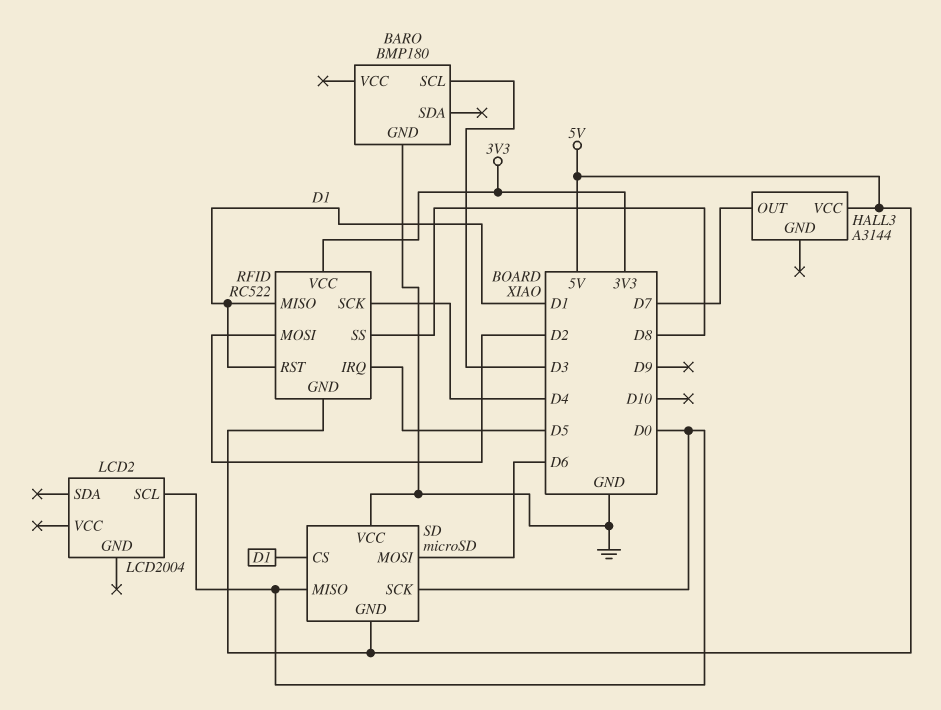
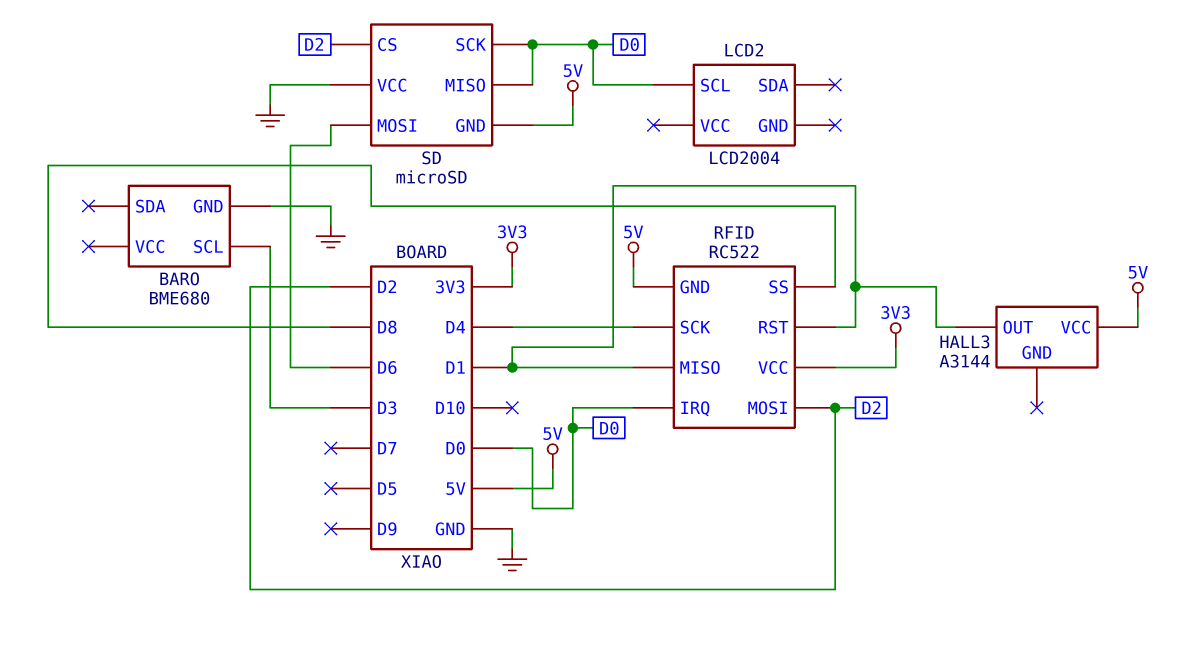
BARO: BMP180 -> BME680
HALL3 pin OUT: D7 -> D1
RFID pin IRQ: D5 -> D0
SD pin CS: D1 -> D2

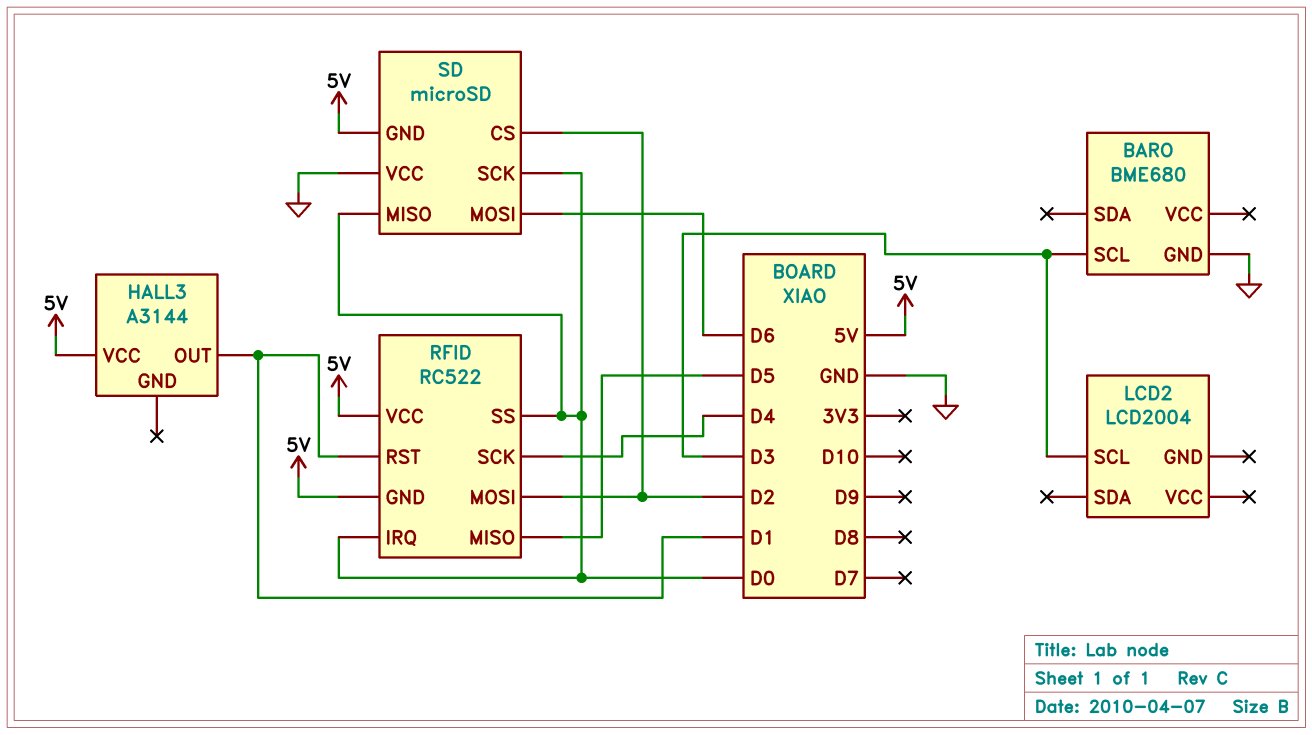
LCD2 pin SCL: D0 -> D3
RFID pin MISO: D1 -> D5
RFID pin SS: D8 -> D0
RFID pin VCC: 3V3 -> 5V

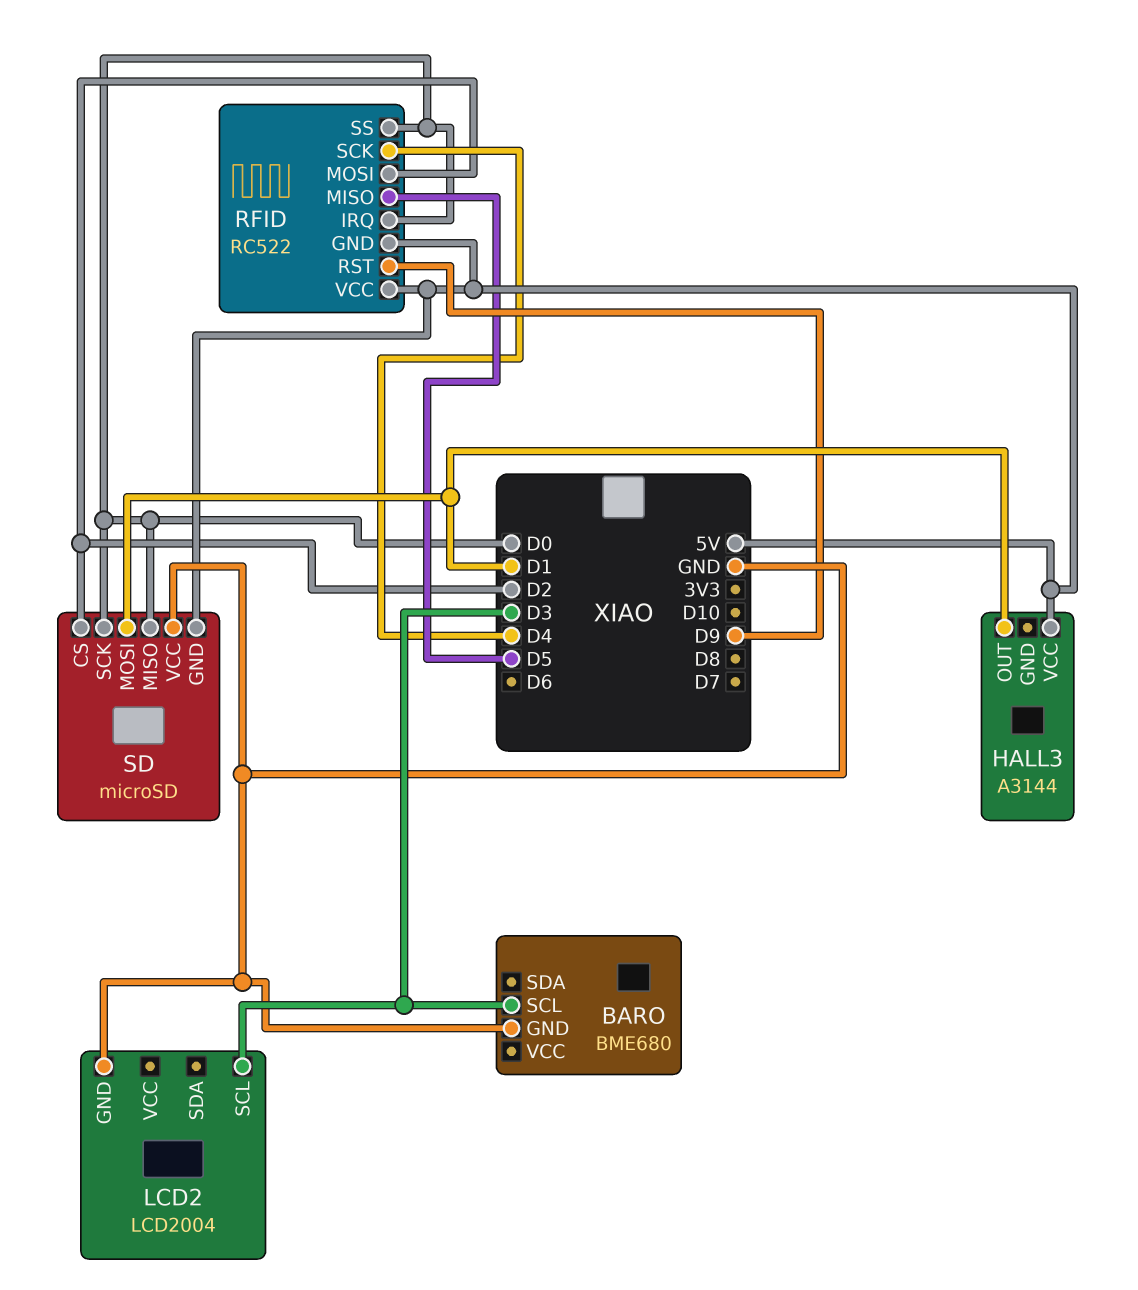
LCD2 pin GND: none -> GND
RFID pin RST: D1 -> D9
SD pin MOSI: D6 -> D1

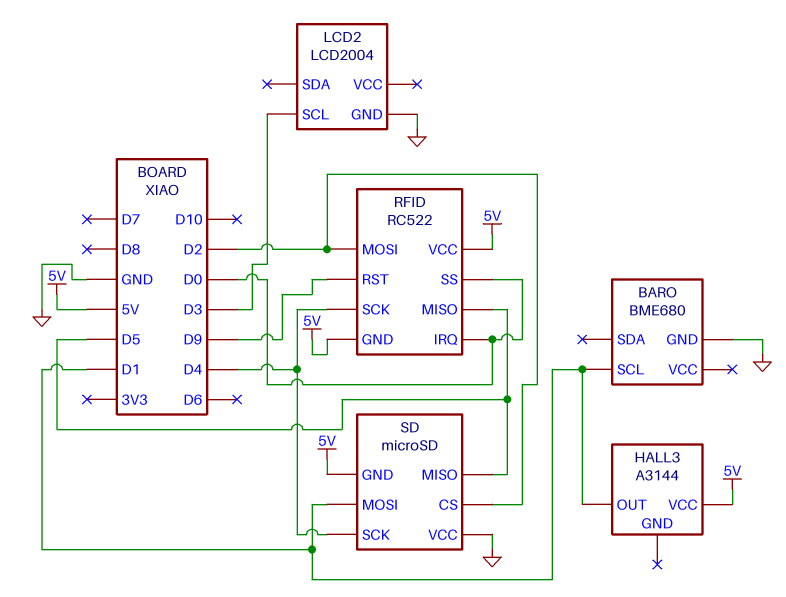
BARO pin SCL: D3 -> D1
SD pin MISO: D0 -> D5
SD pin SCK: D0 -> D4

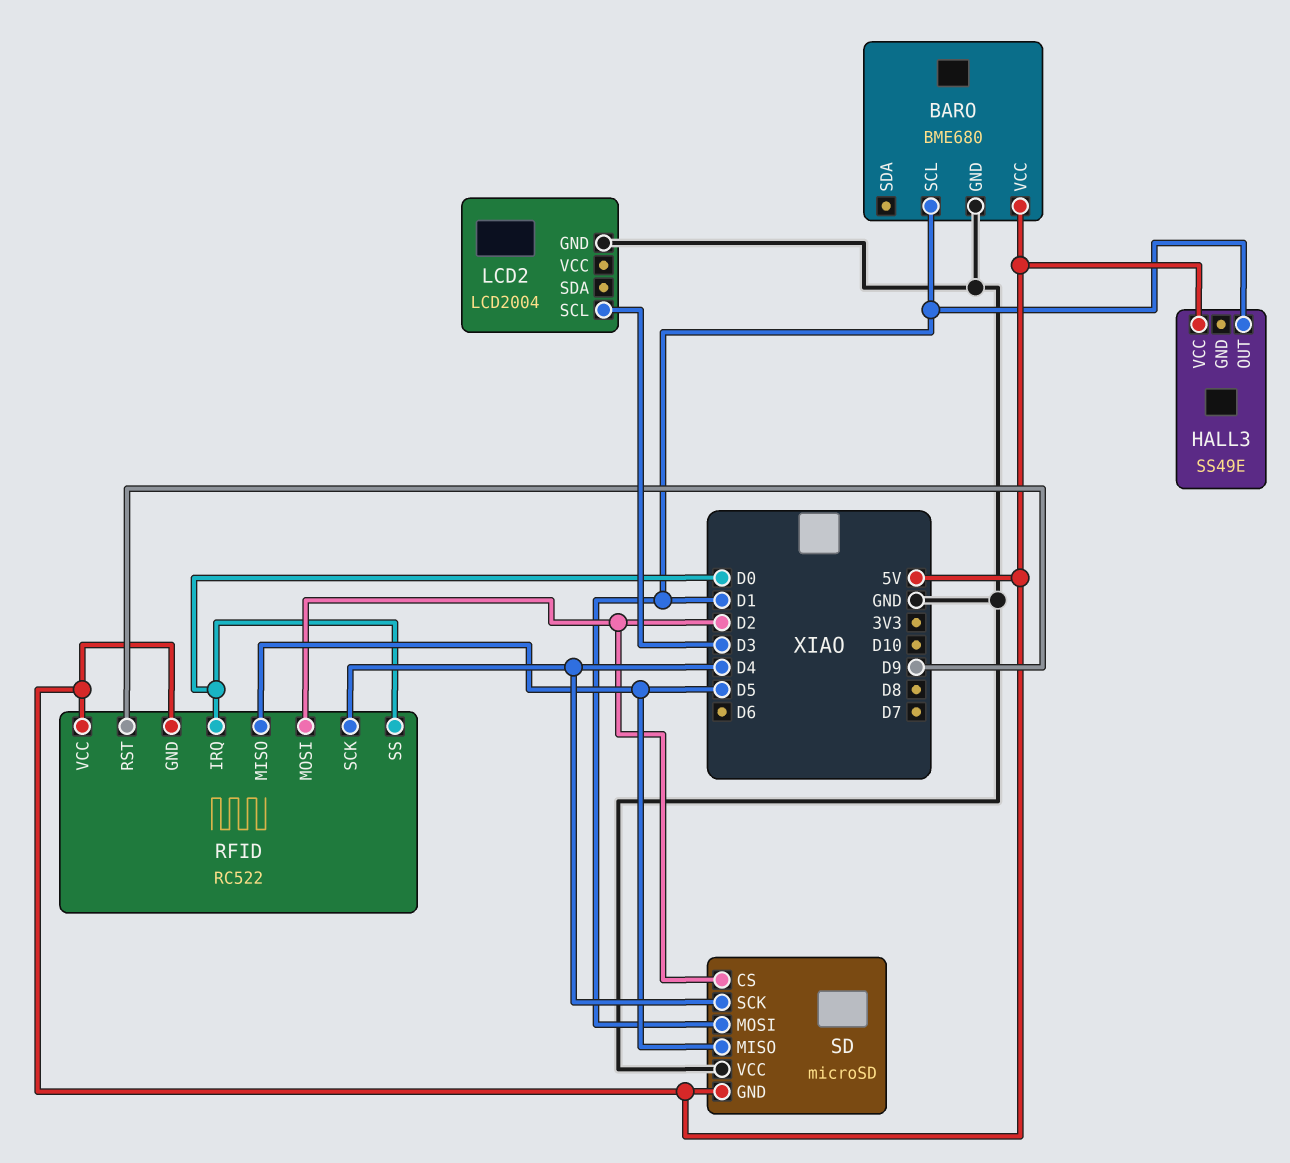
BARO pin VCC: none -> 5V
HALL3: A3144 -> SS49E

